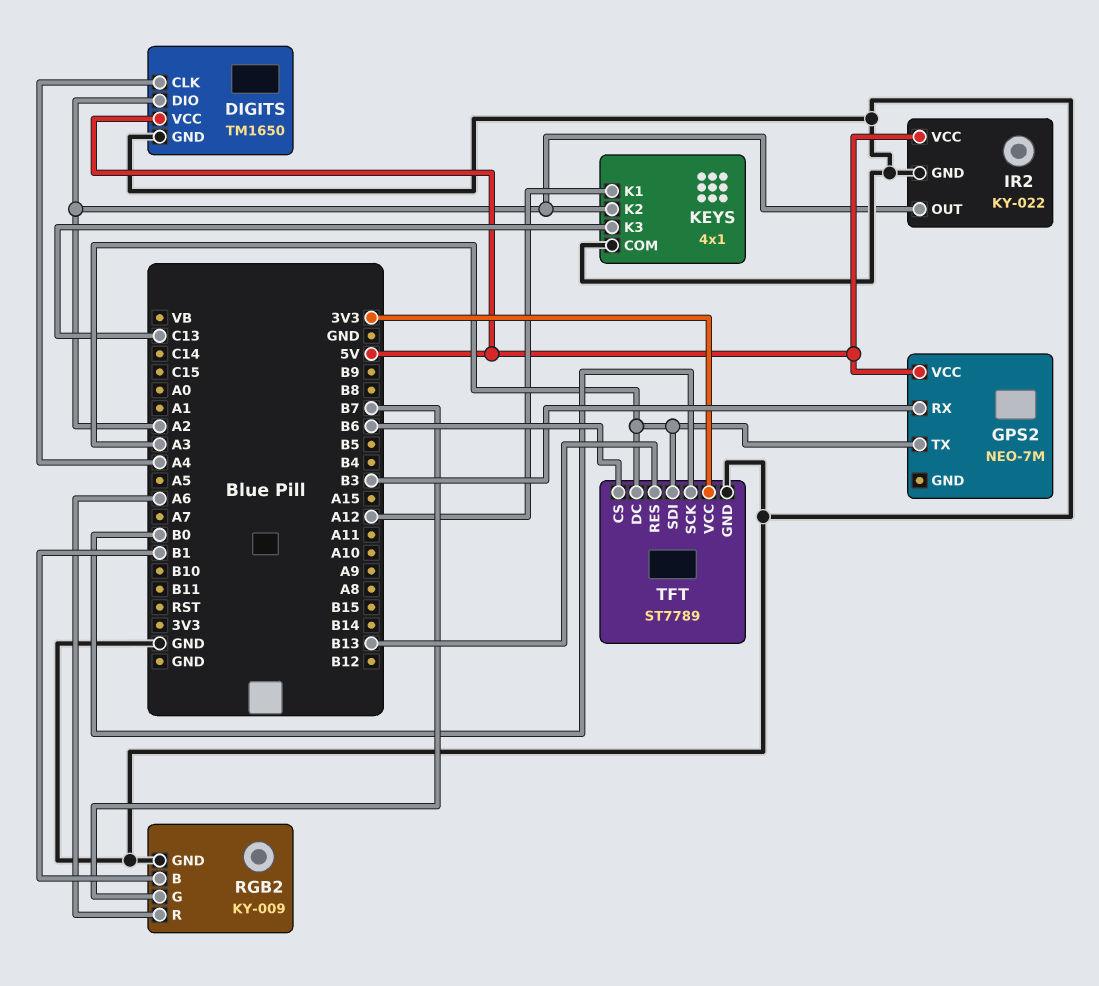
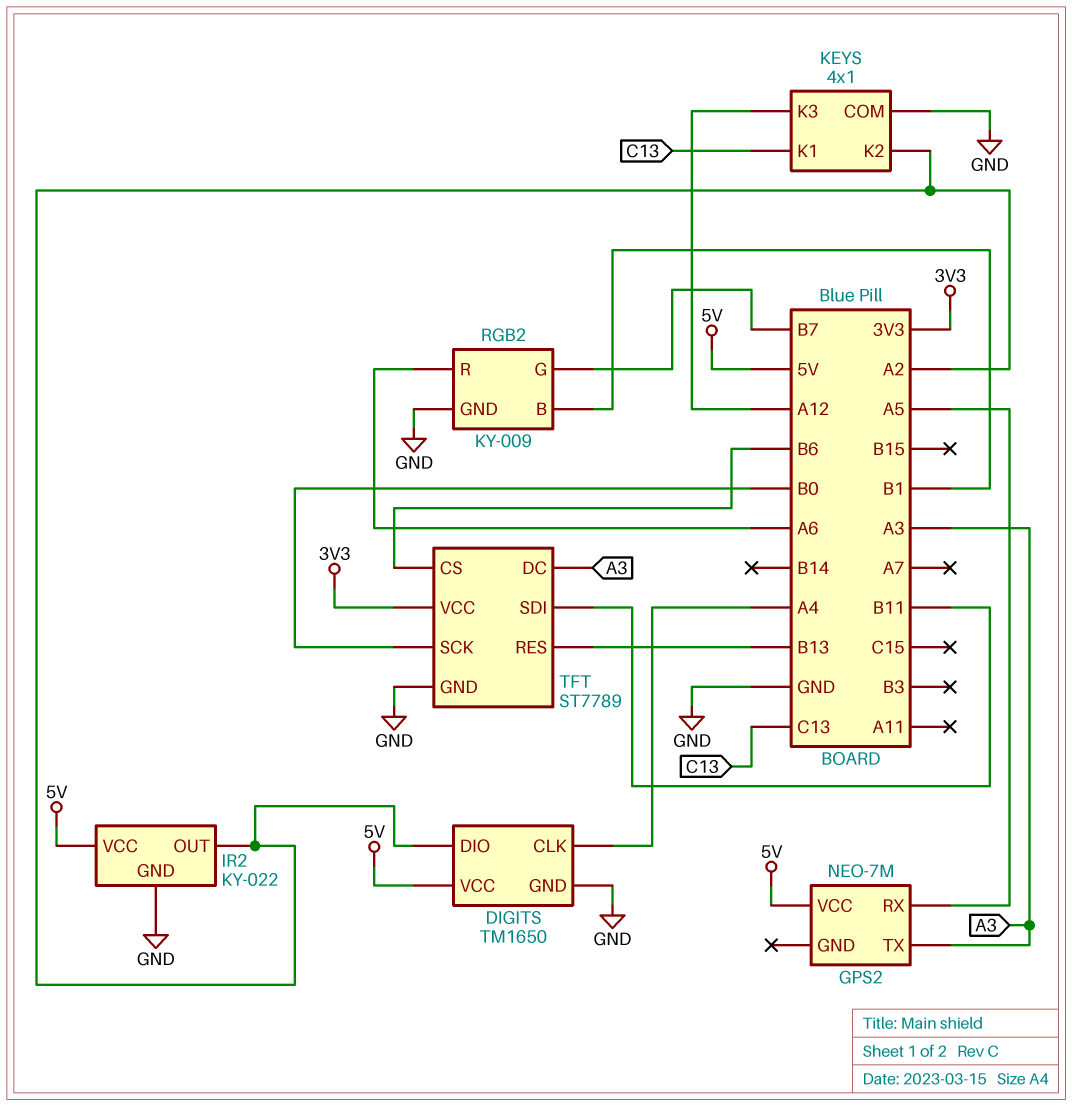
GPS2 pin RX: B3 -> A5
KEYS pin K1: A12 -> C13
KEYS pin K3: C13 -> A12
TFT pin SDI: A3 -> B11

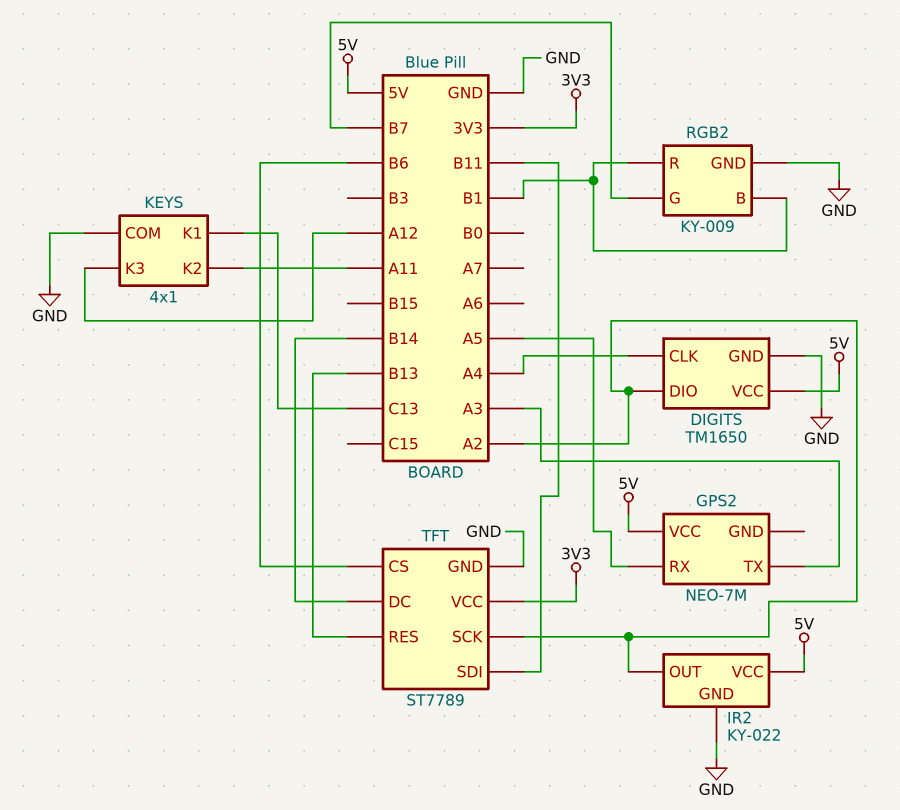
KEYS pin K2: A2 -> A11
RGB2 pin R: A6 -> B1
TFT pin DC: A3 -> B14
TFT pin SCK: B0 -> A2

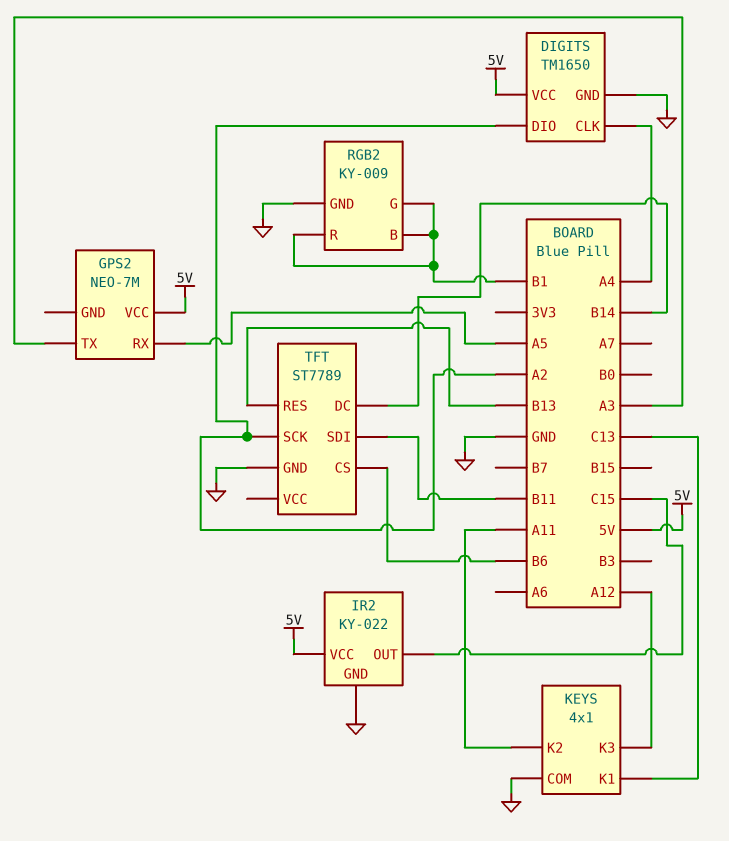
IR2 pin OUT: A2 -> C15
RGB2 pin G: B7 -> B1
TFT pin VCC: 3V3 -> none

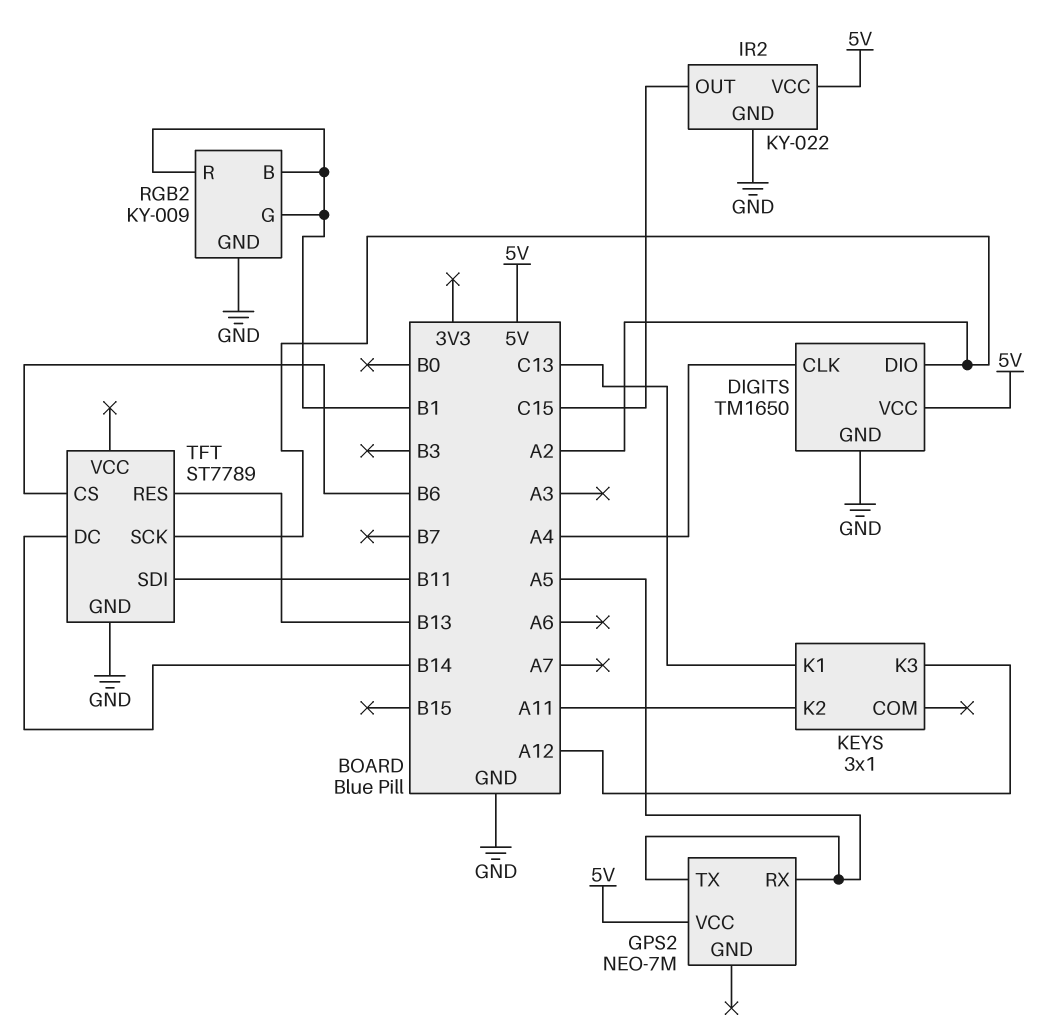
GPS2 pin TX: A3 -> A5
KEYS: 4x1 -> 3x1
KEYS pin COM: GND -> none

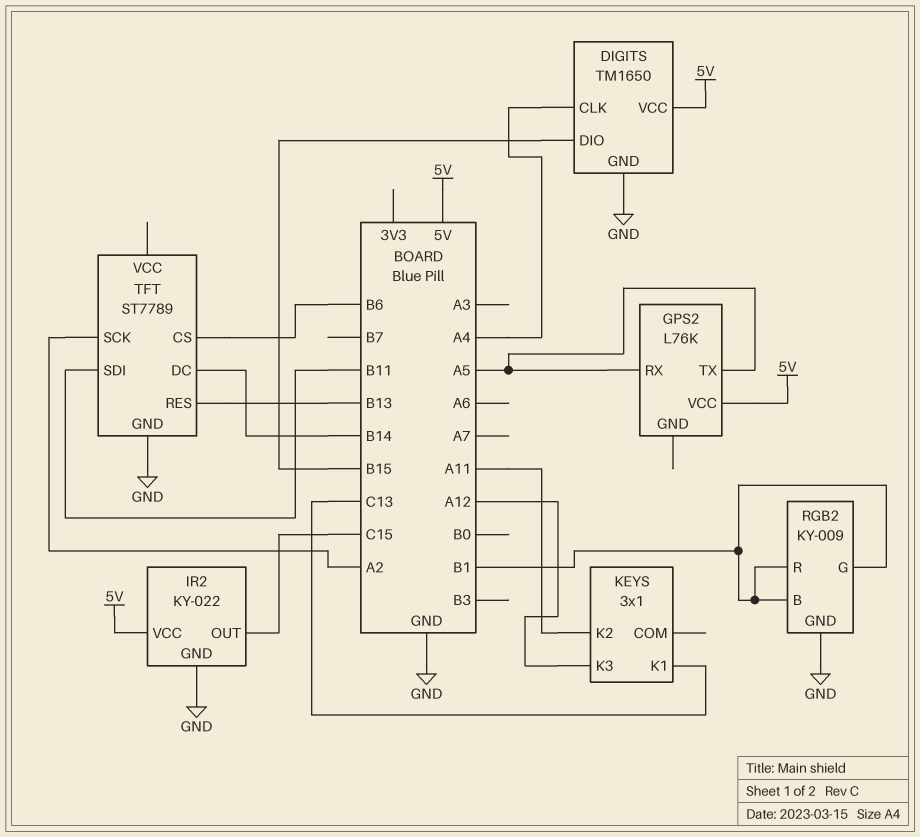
DIGITS pin DIO: A2 -> B15
GPS2: NEO-7M -> L76K

